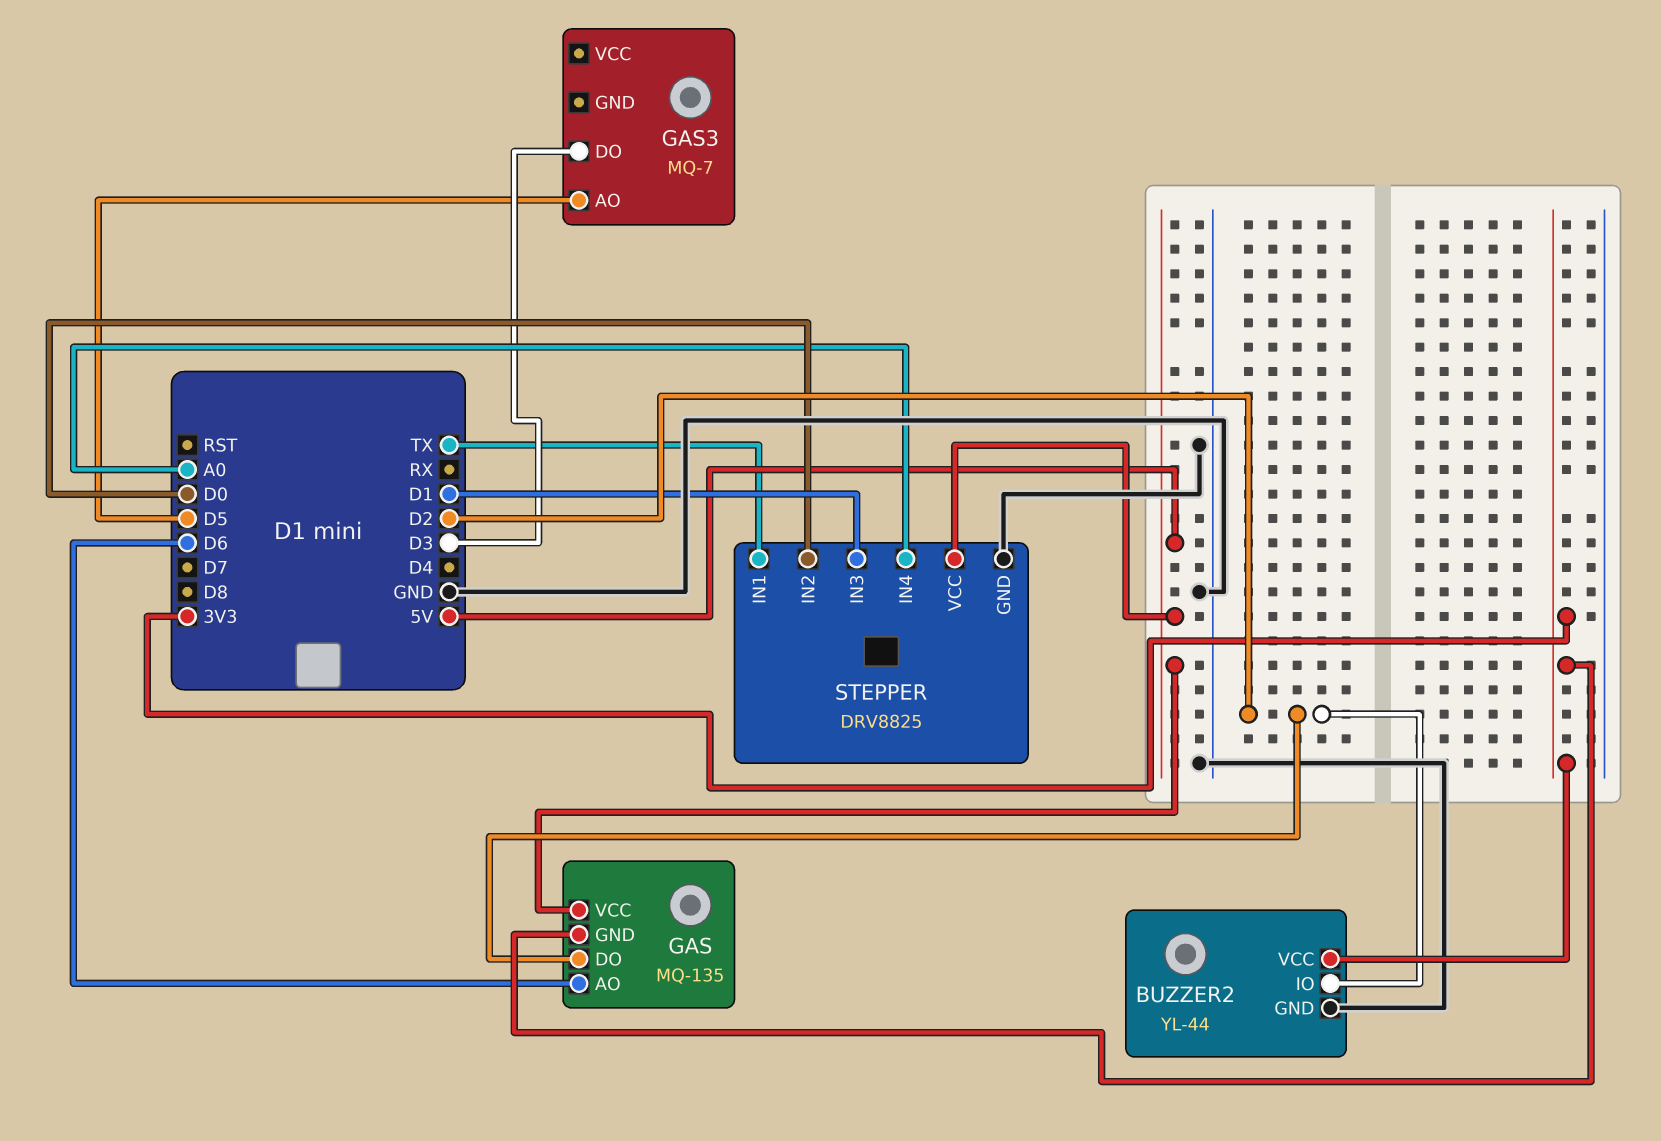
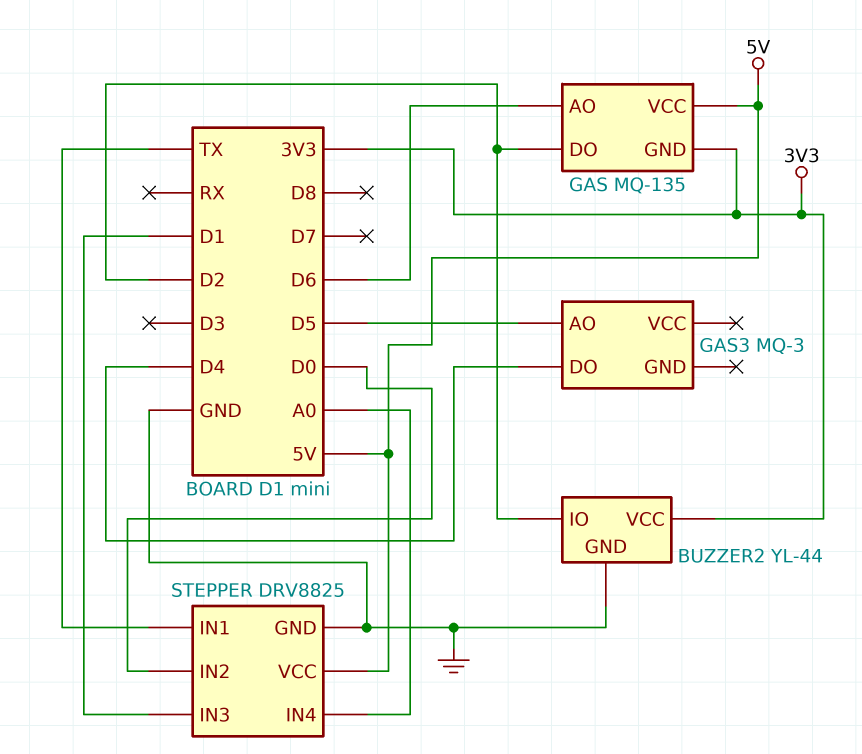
GAS3: MQ-7 -> MQ-3
GAS3 pin DO: D3 -> D4

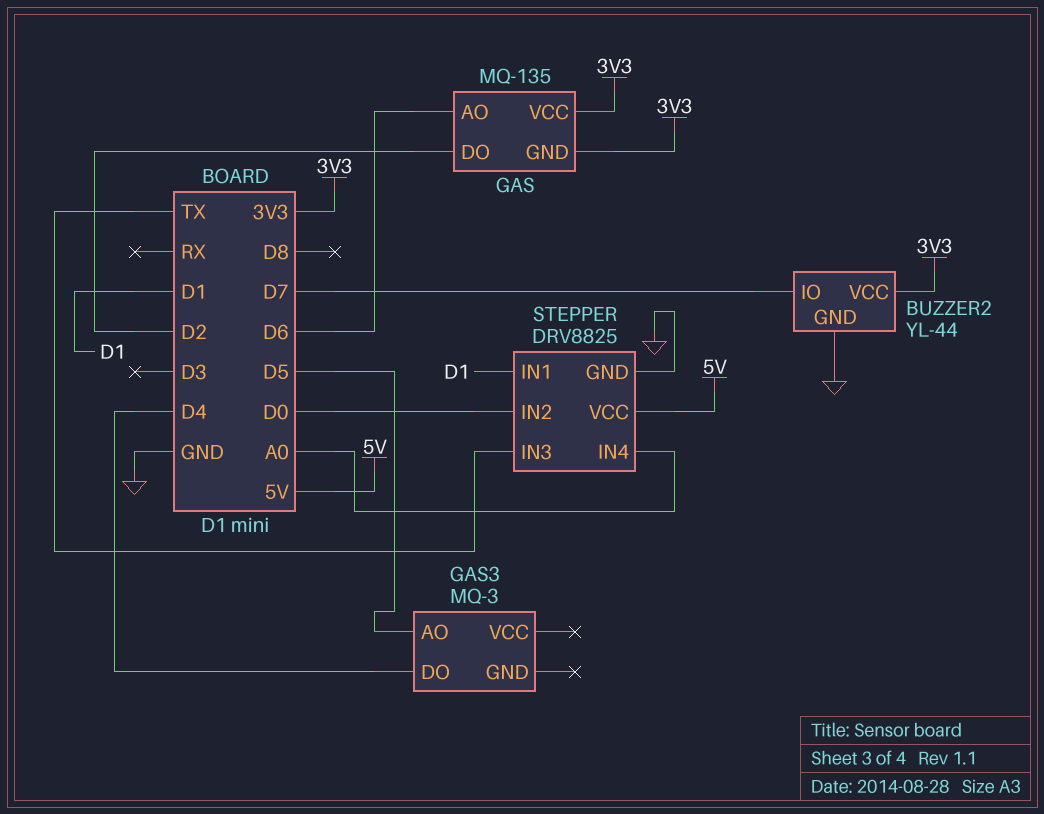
BUZZER2 pin IO: D2 -> D7
GAS pin VCC: 5V -> 3V3
STEPPER pin IN1: TX -> D1
STEPPER pin IN3: D1 -> TX

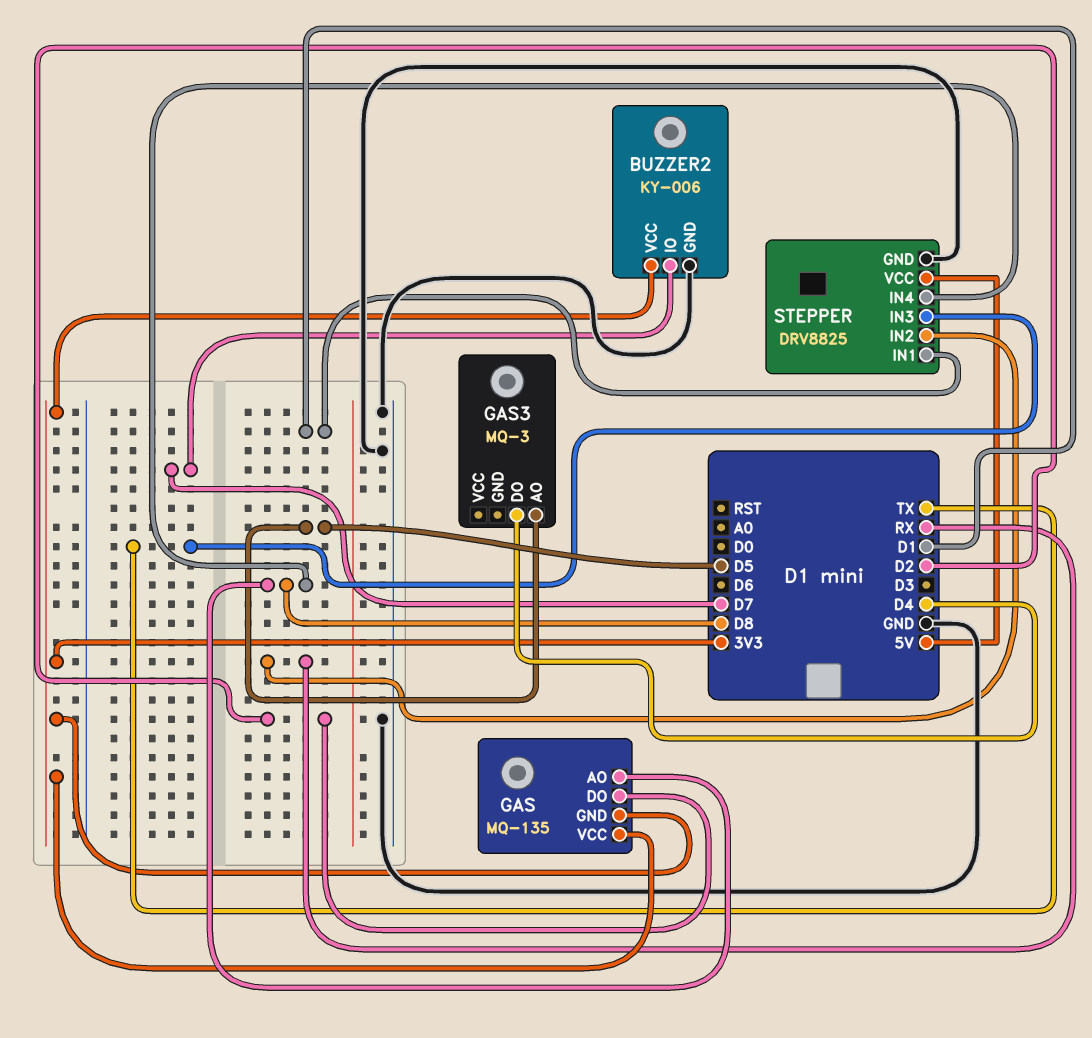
BUZZER2: YL-44 -> KY-006
GAS pin AO: D6 -> D8
STEPPER pin IN2: D0 -> RX
STEPPER pin IN4: A0 -> D8

